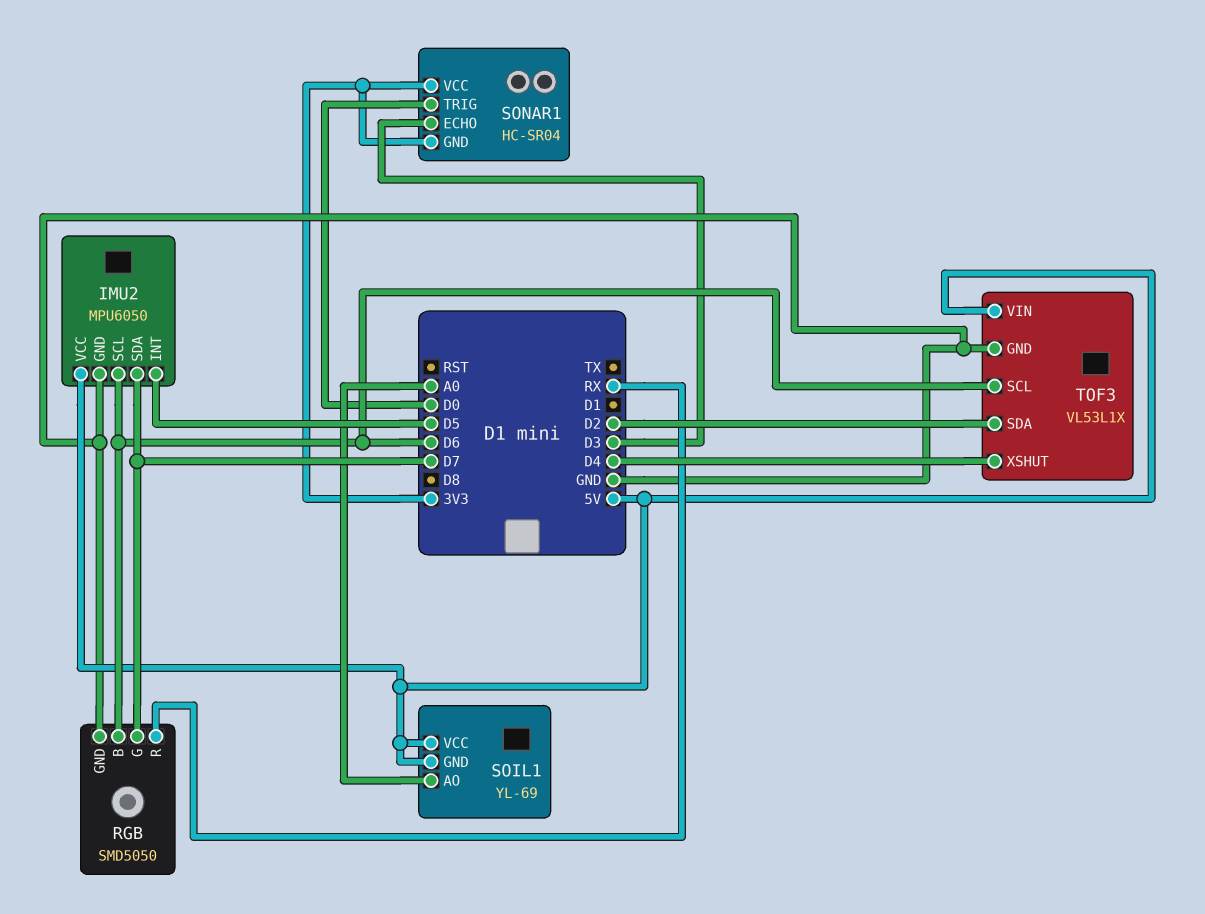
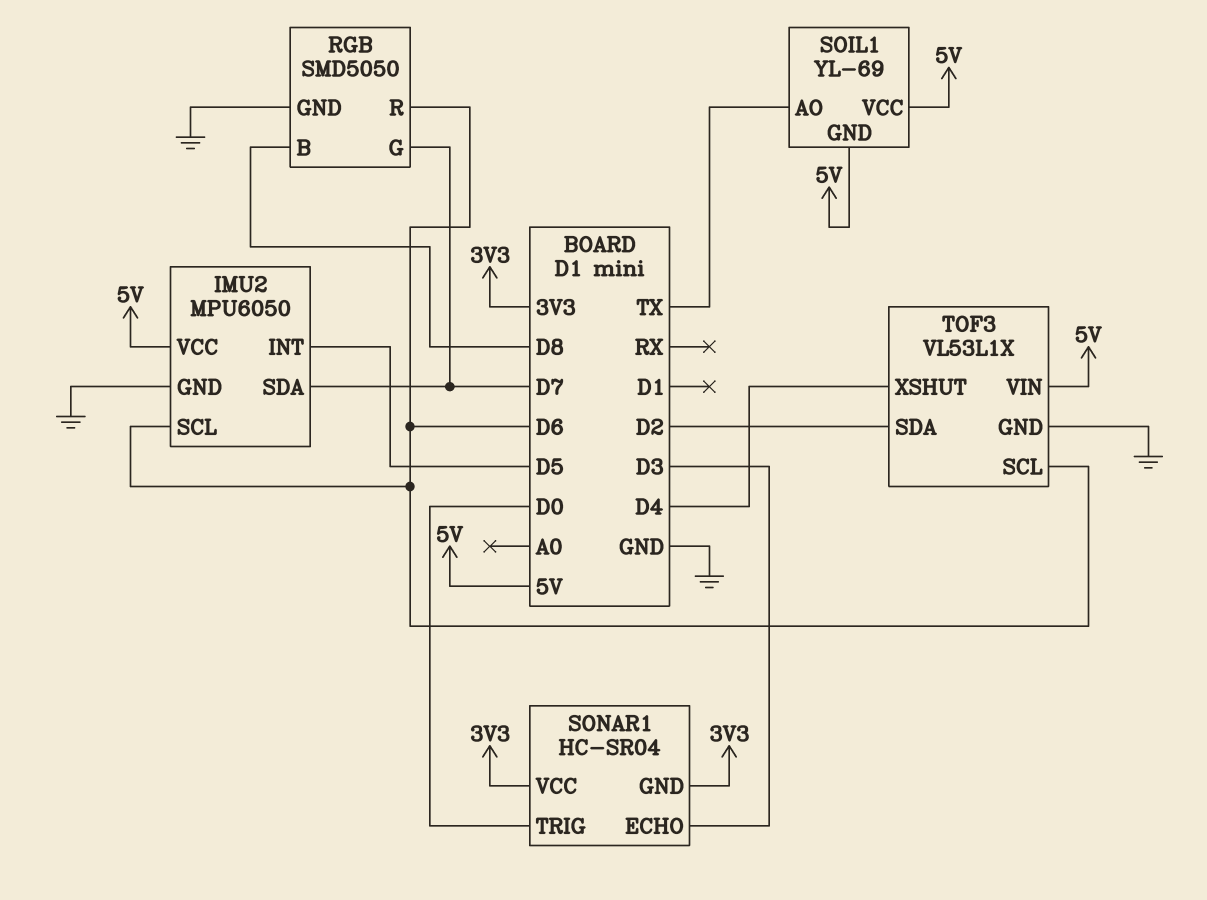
RGB pin B: D6 -> D8
RGB pin R: RX -> D6
SOIL1 pin AO: A0 -> TX

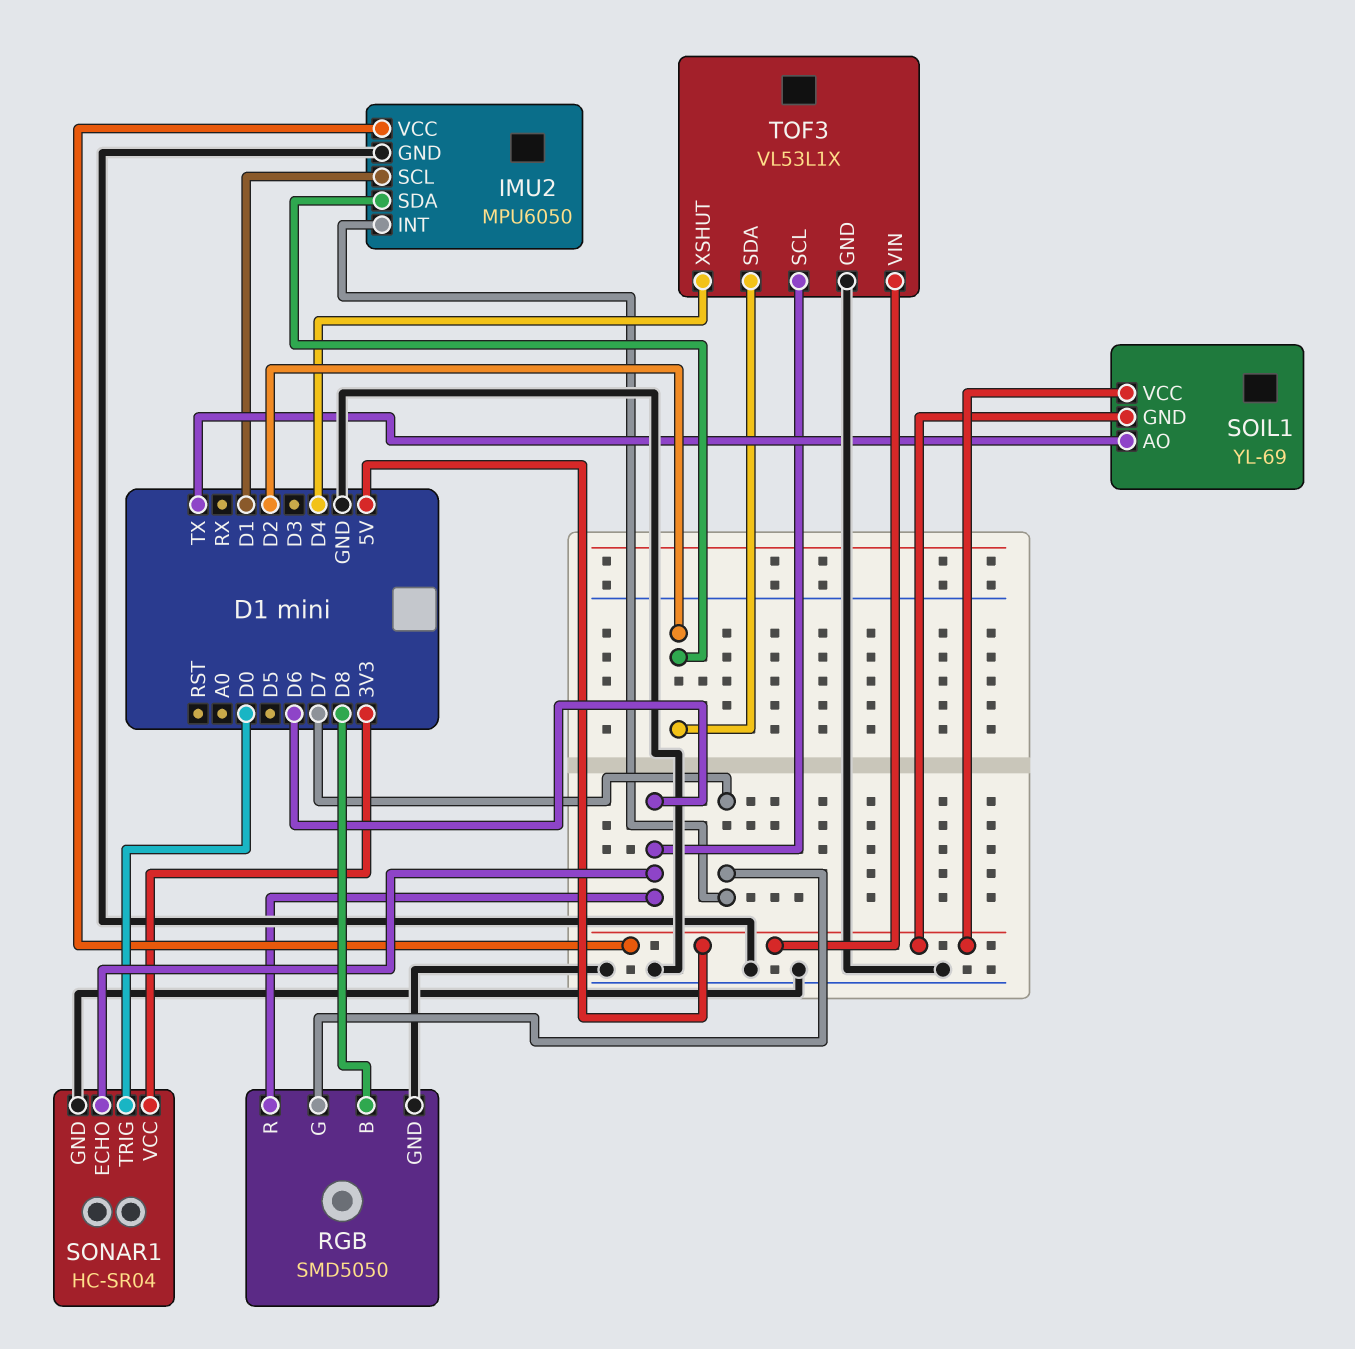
IMU2 pin INT: D5 -> D7
IMU2 pin SCL: D6 -> D1
IMU2 pin SDA: D7 -> D2
SONAR1 pin ECHO: D3 -> D6
SONAR1 pin GND: 3V3 -> GND

